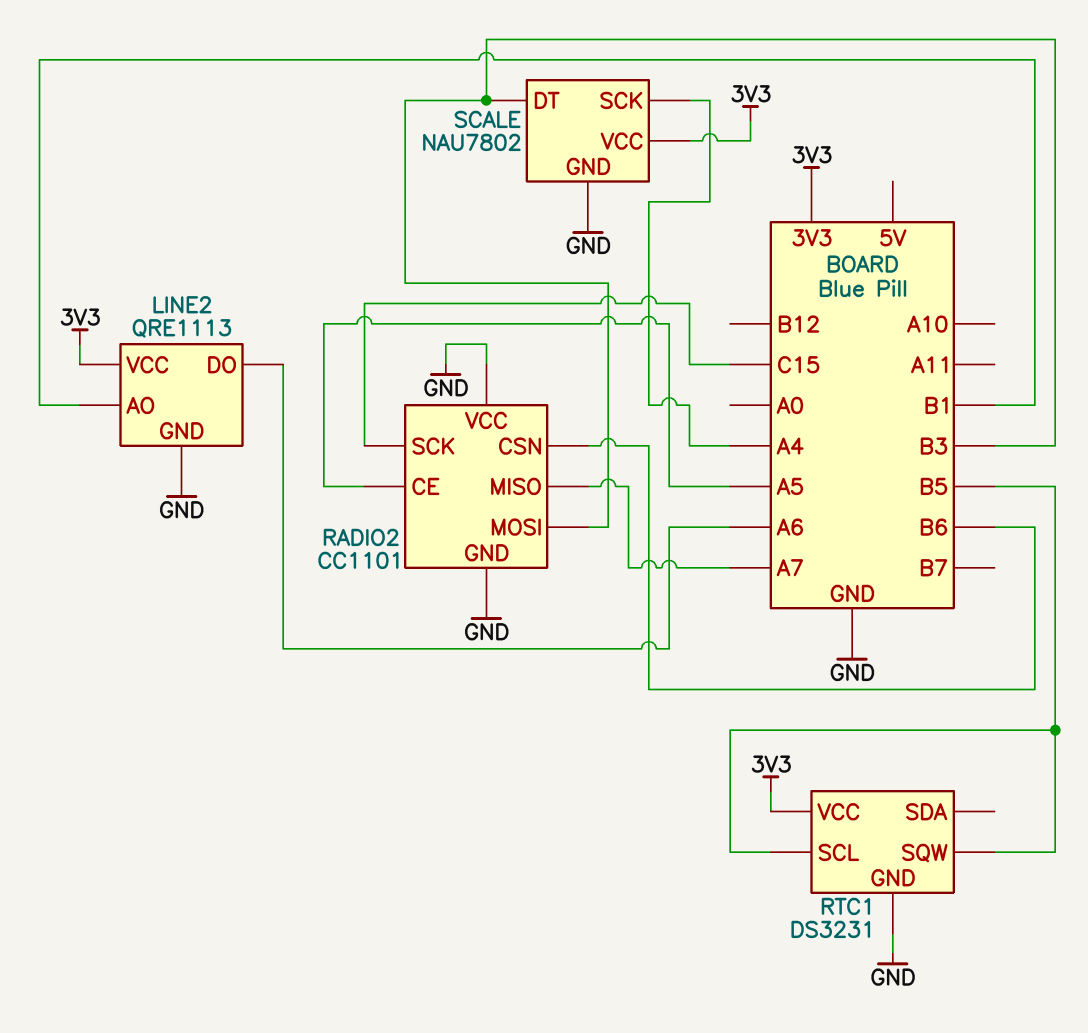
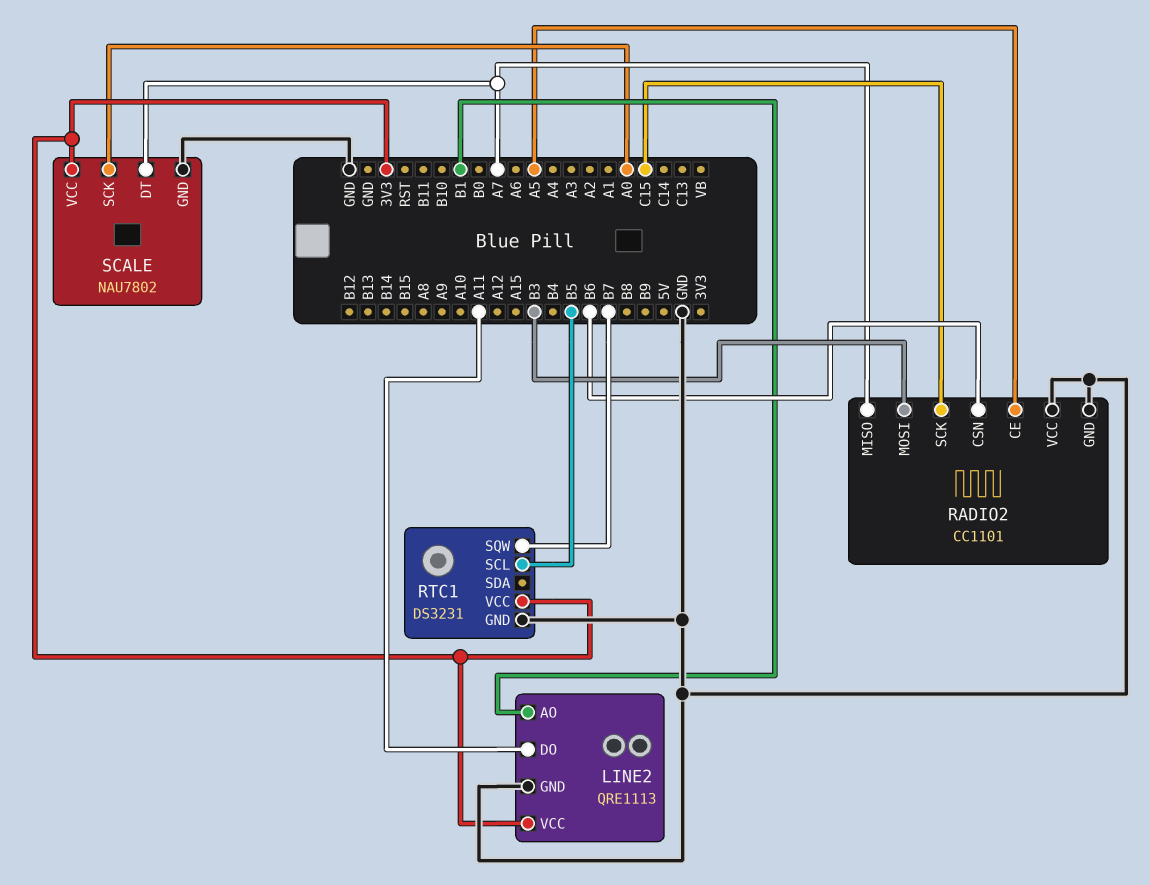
LINE2 pin DO: A6 -> A11
RTC1 pin SQW: B5 -> B7
SCALE pin DT: B3 -> A7
SCALE pin SCK: A4 -> A0

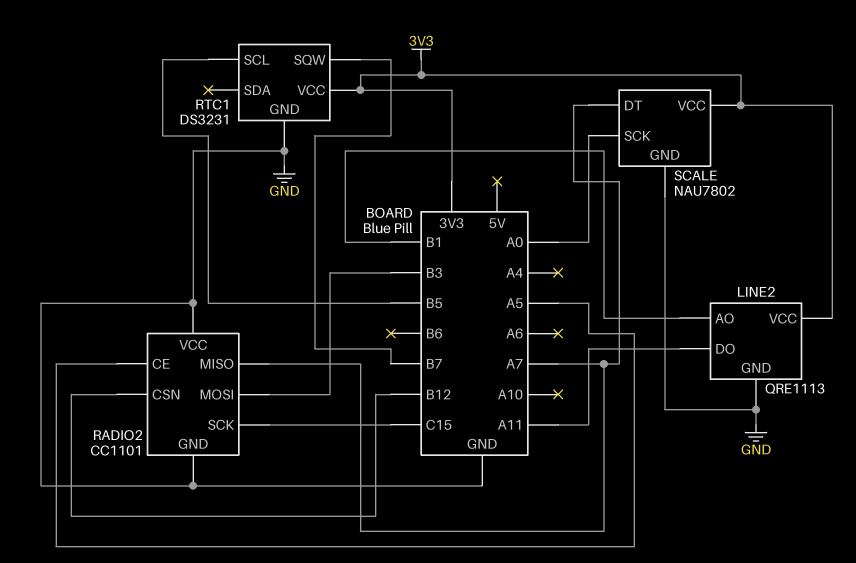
RADIO2 pin CSN: B6 -> B12

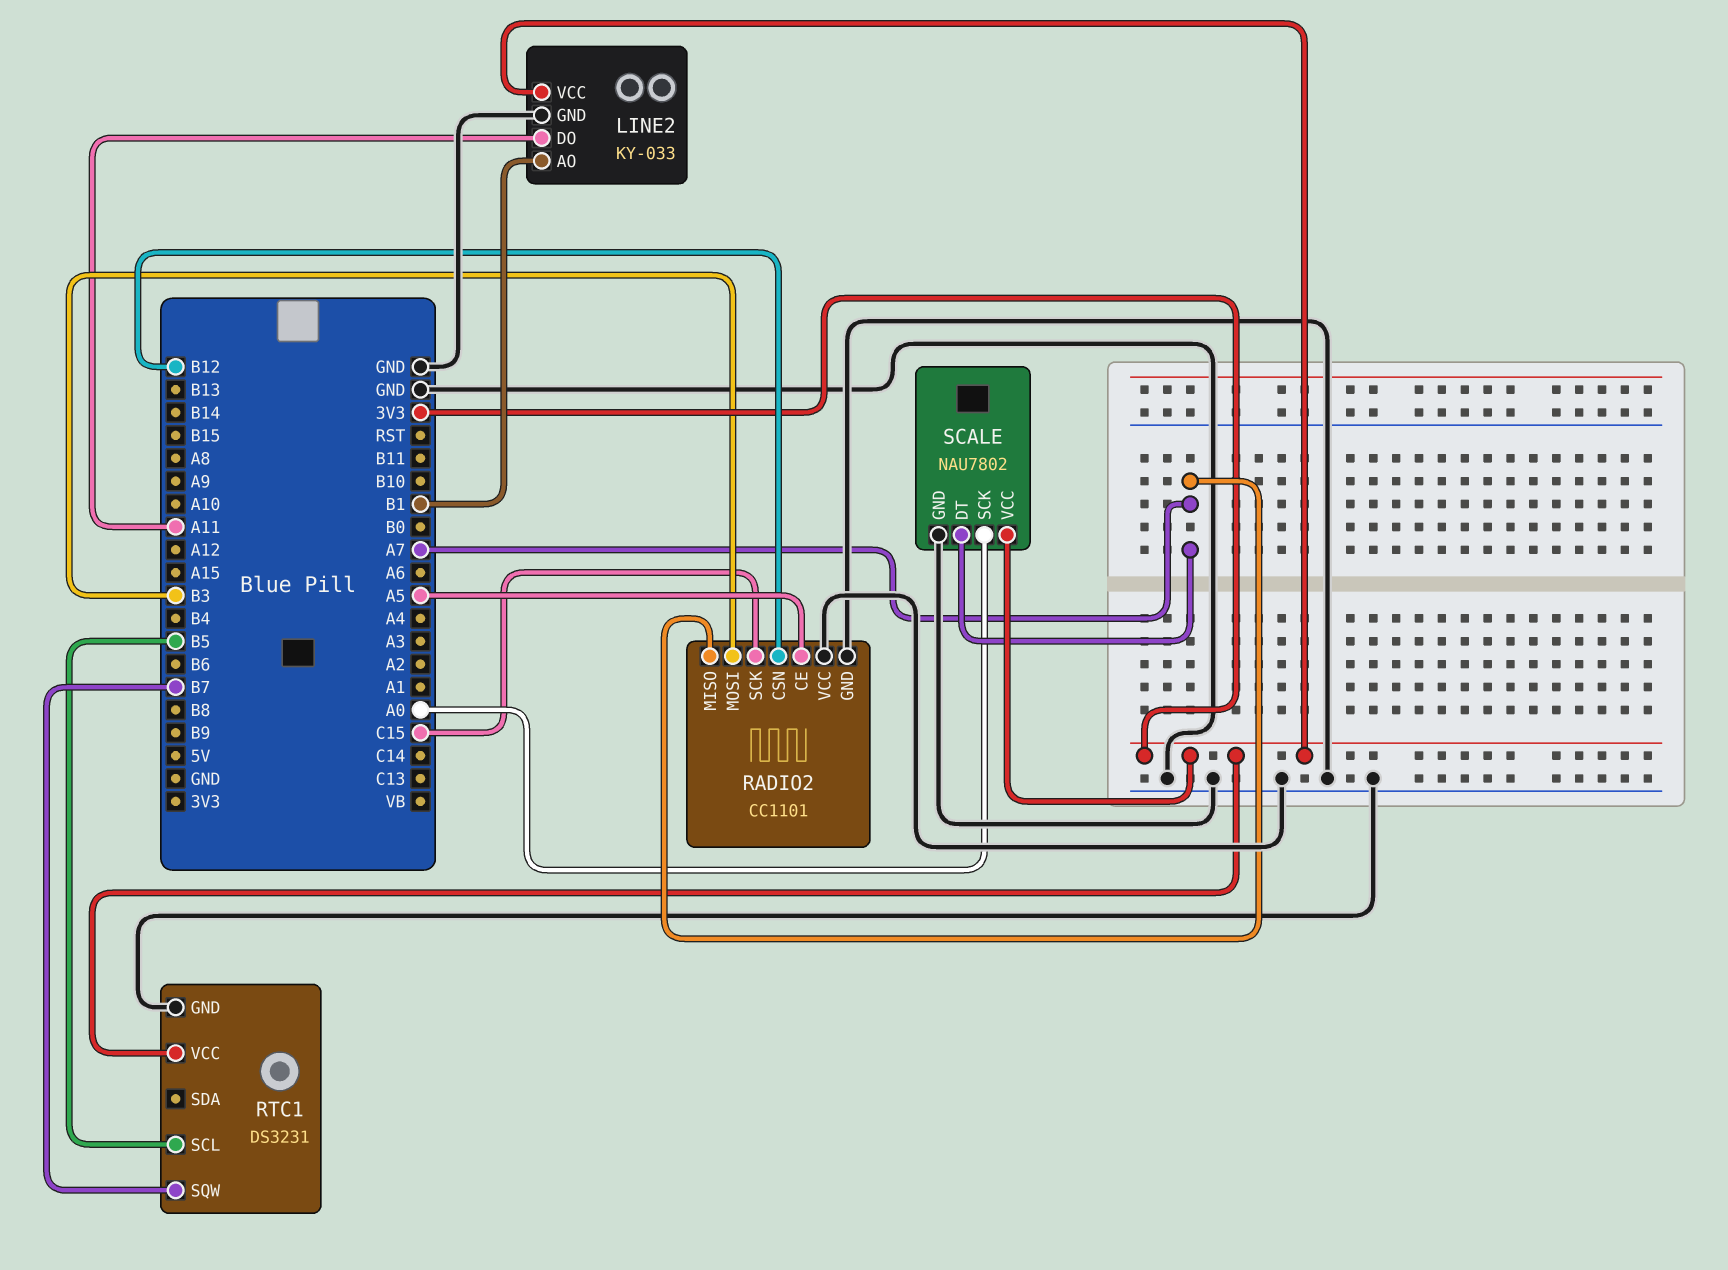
LINE2: QRE1113 -> KY-033

